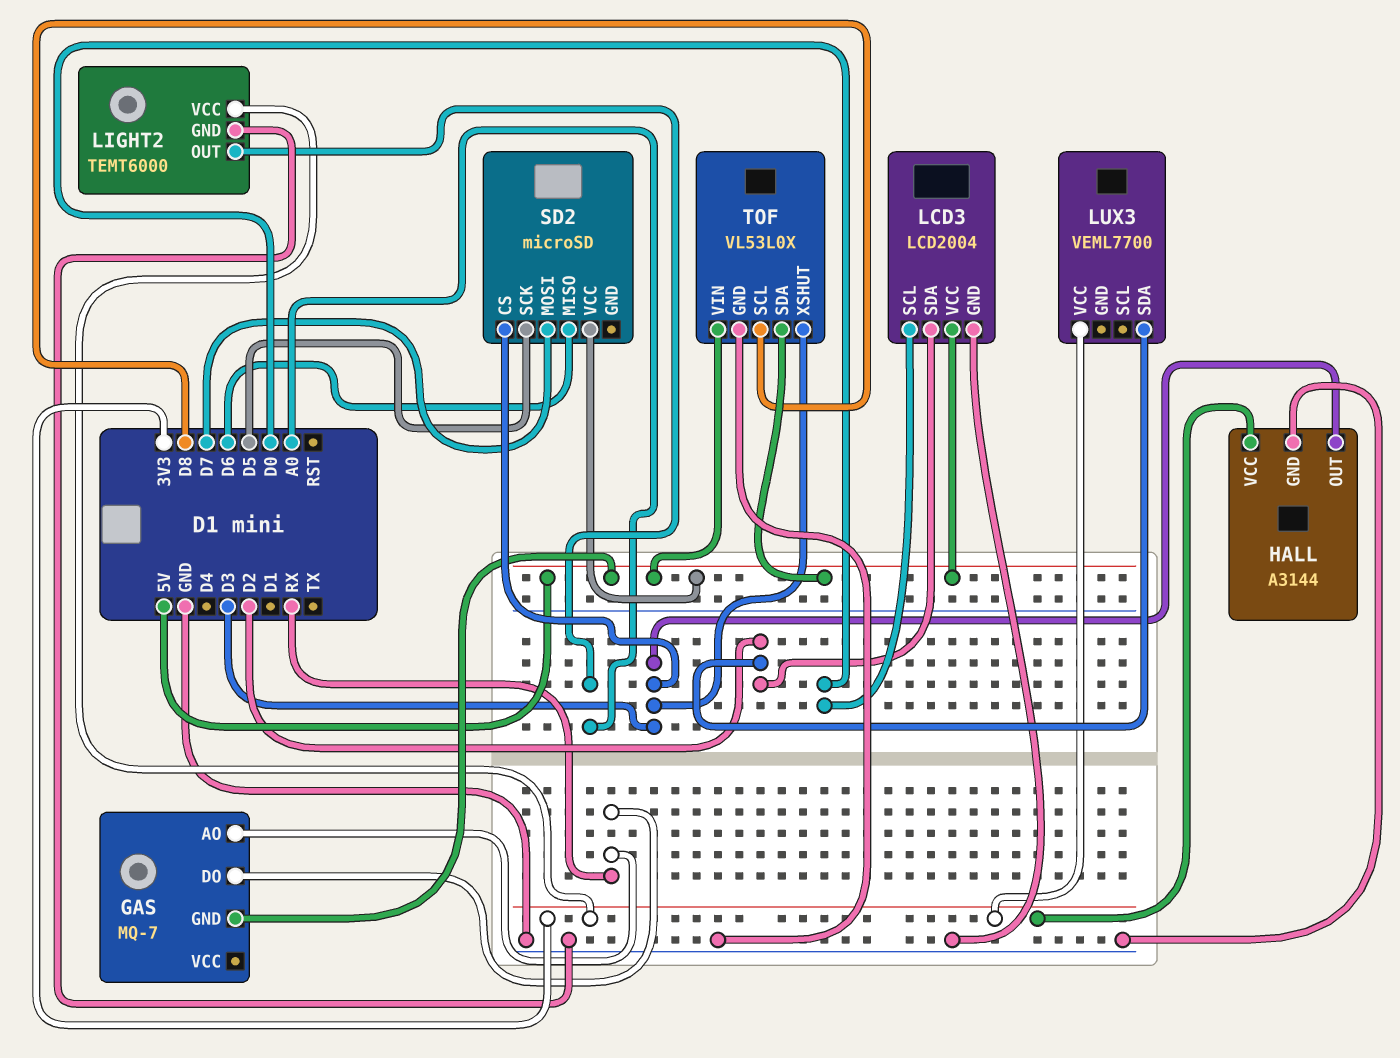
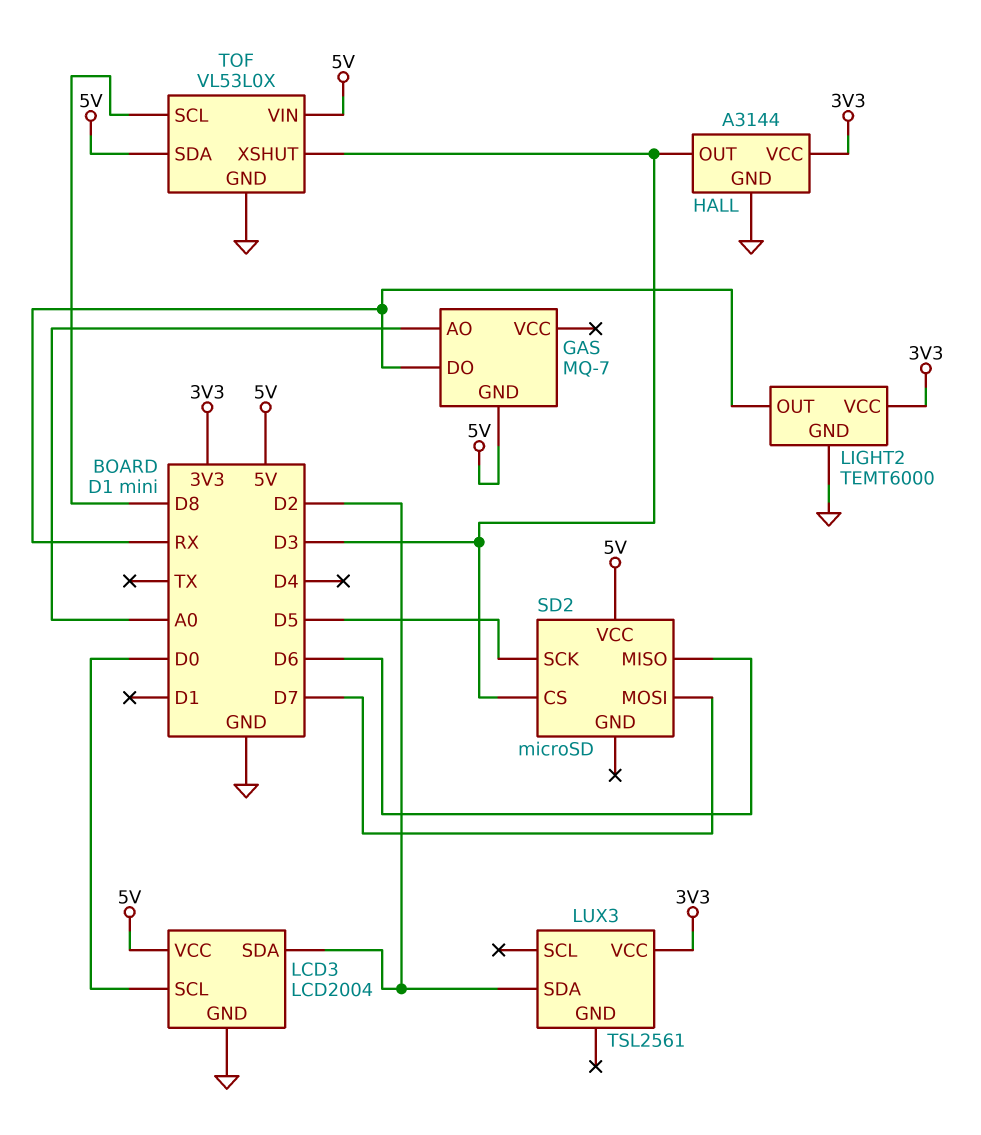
GAS pin AO: RX -> A0
LIGHT2 pin OUT: A0 -> RX
LUX3: VEML7700 -> TSL2561

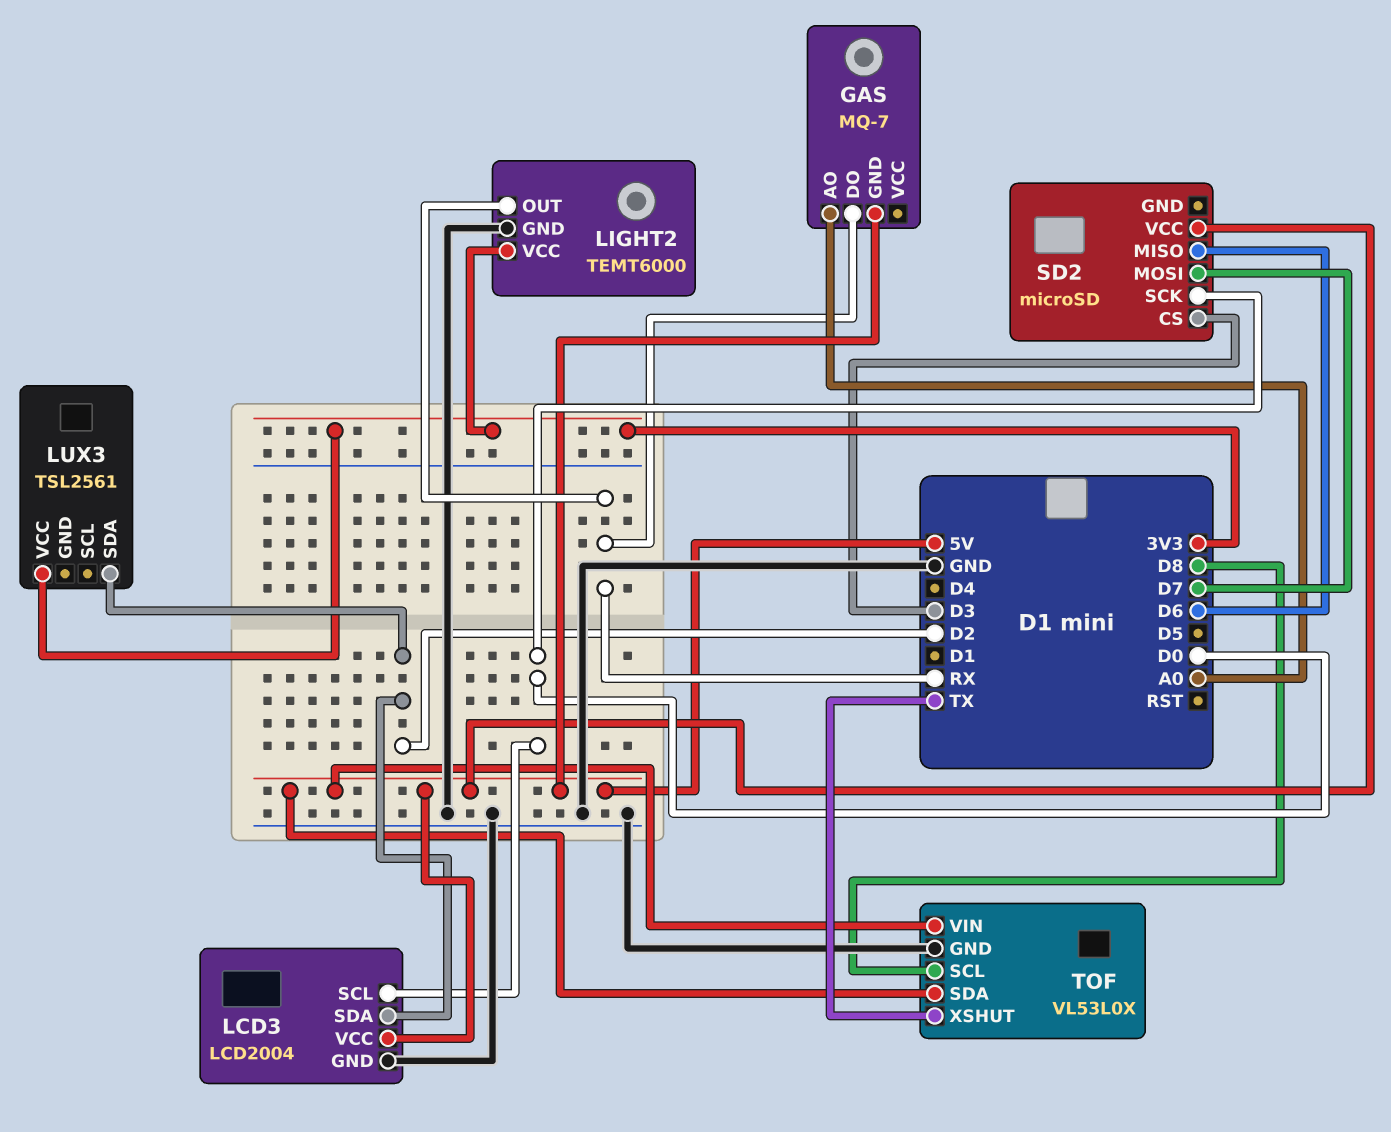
HALL: A3144 -> none
HALL pin GND: GND -> none
HALL pin OUT: D3 -> none
HALL pin VCC: 3V3 -> none
SD2 pin SCK: D5 -> D0
TOF pin XSHUT: D3 -> TX

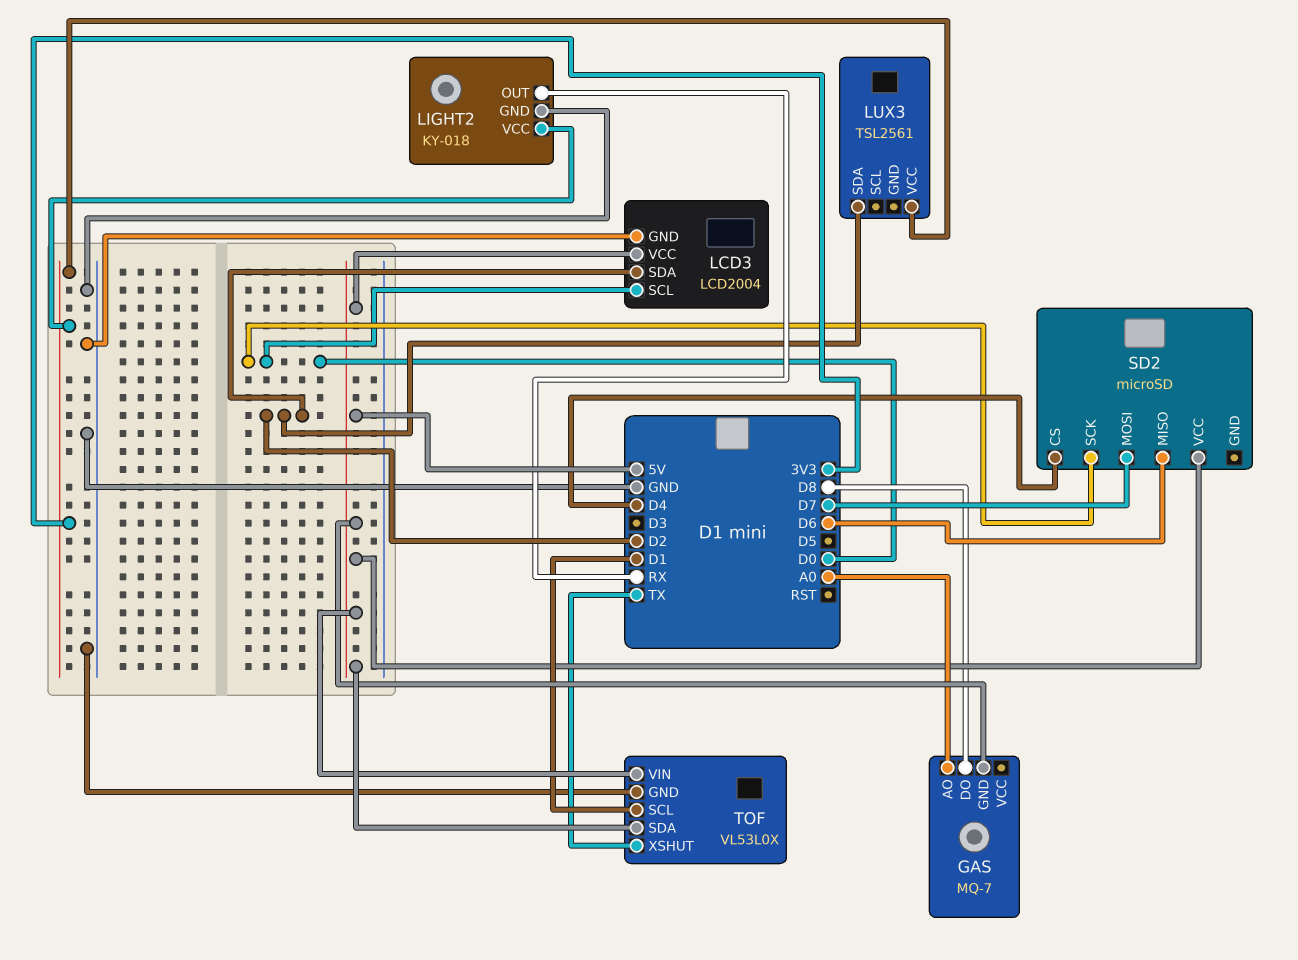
GAS pin DO: RX -> D8
LIGHT2: TEMT6000 -> KY-018
SD2 pin CS: D3 -> D4
TOF pin SCL: D8 -> D1

